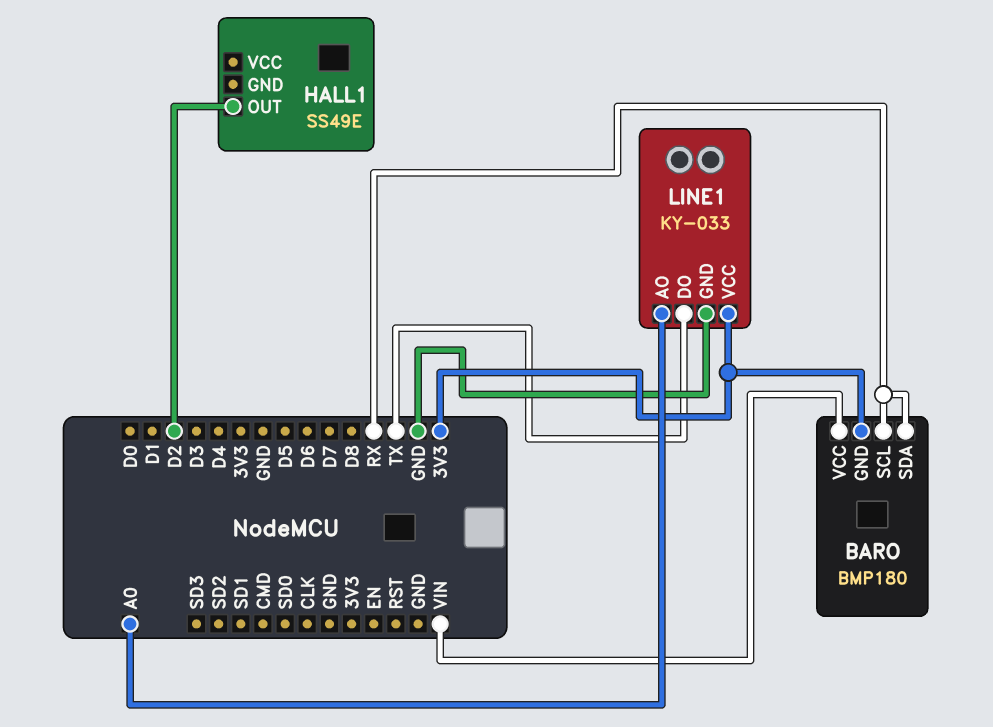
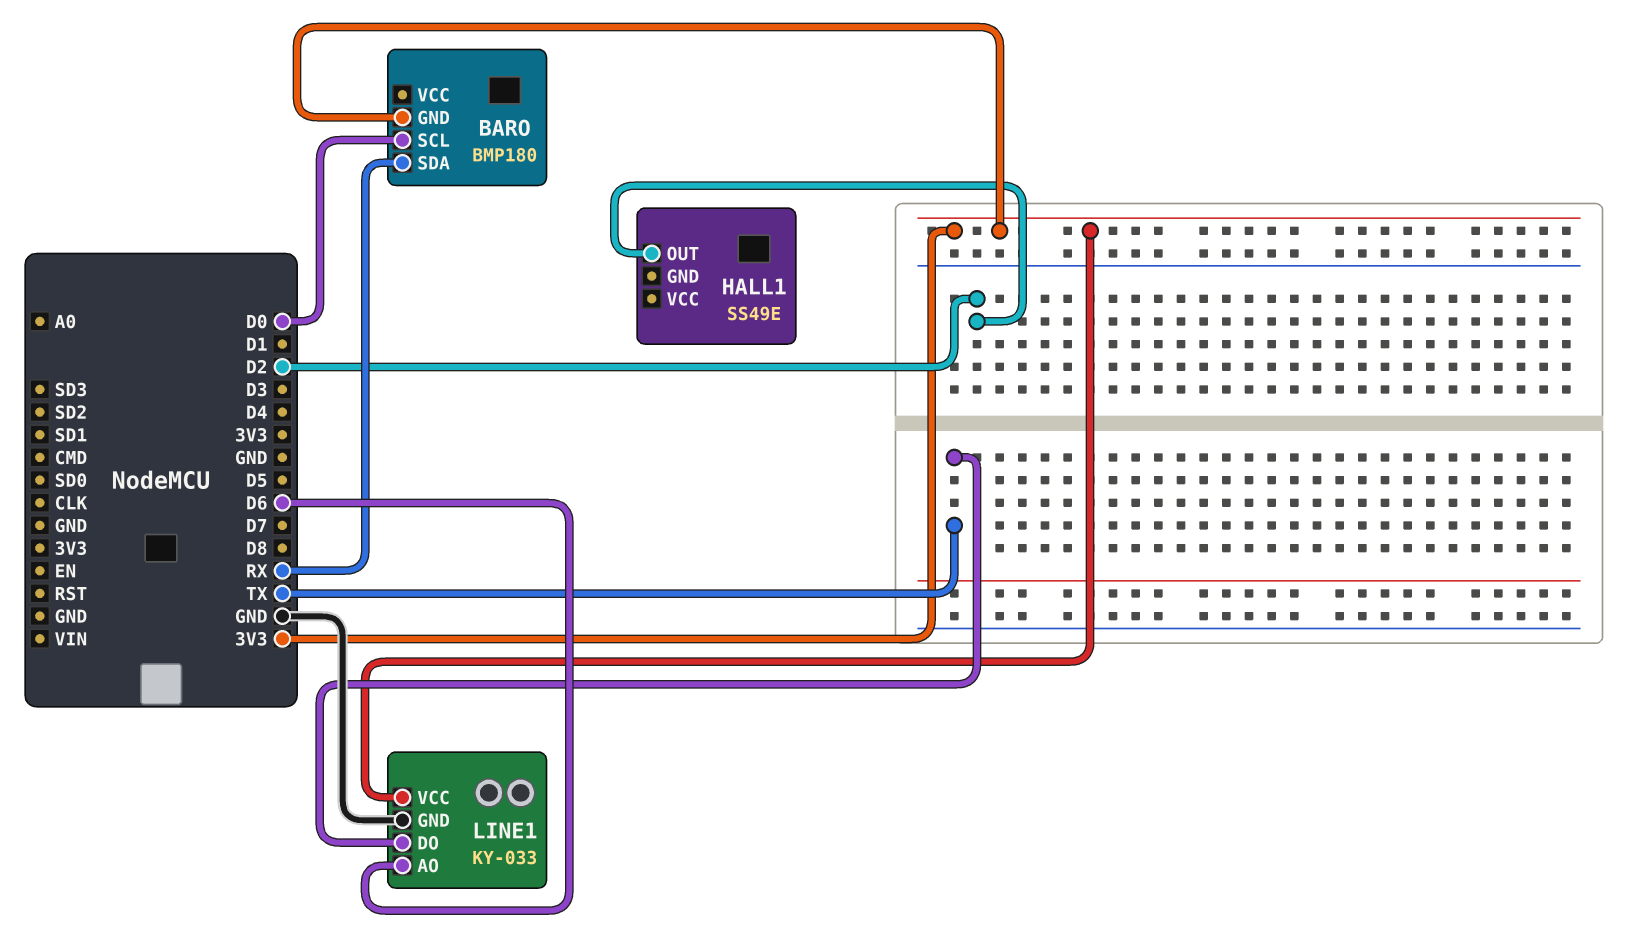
BARO pin SCL: RX -> D0
BARO pin VCC: VIN -> none
LINE1 pin AO: A0 -> D6

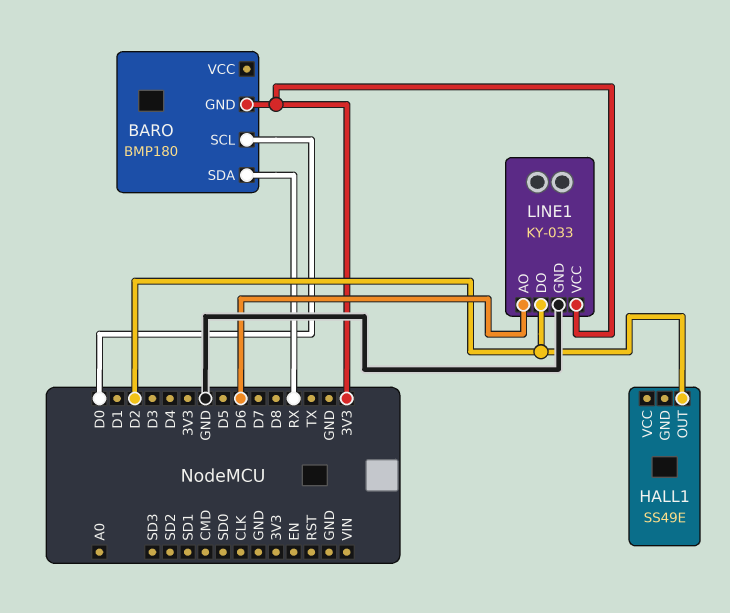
LINE1 pin DO: TX -> D2

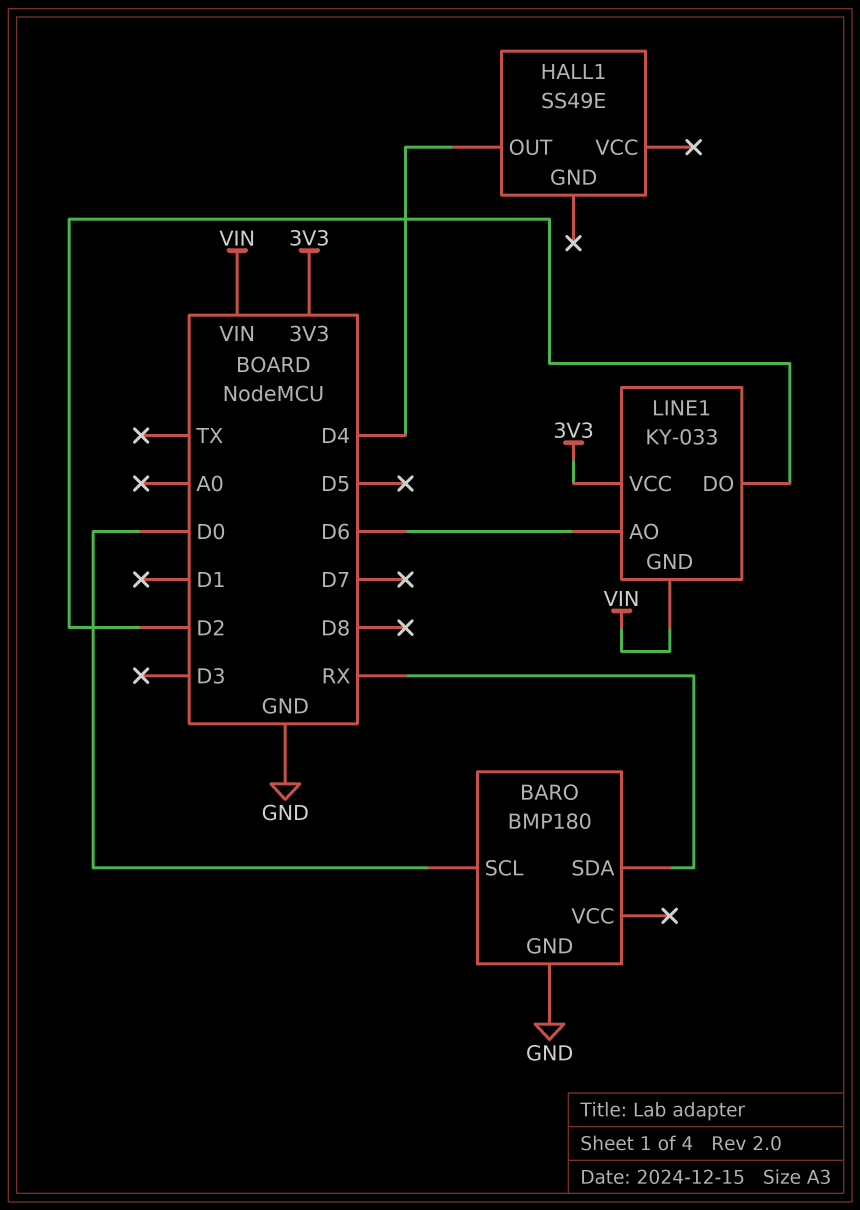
BARO pin GND: 3V3 -> GND
HALL1 pin OUT: D2 -> D4
LINE1 pin GND: GND -> VIN

